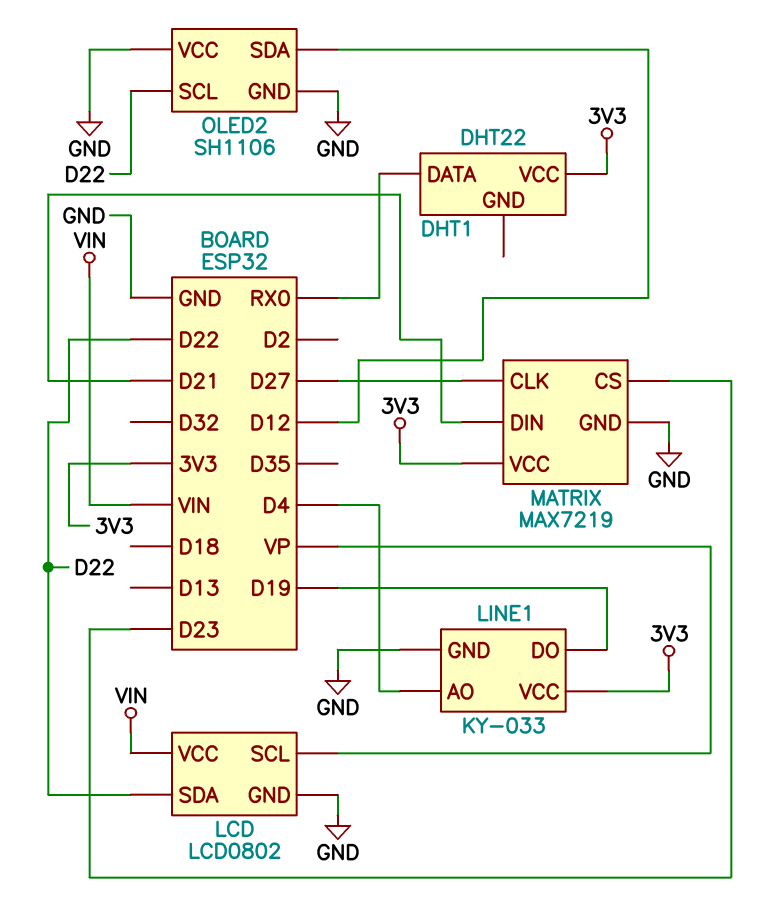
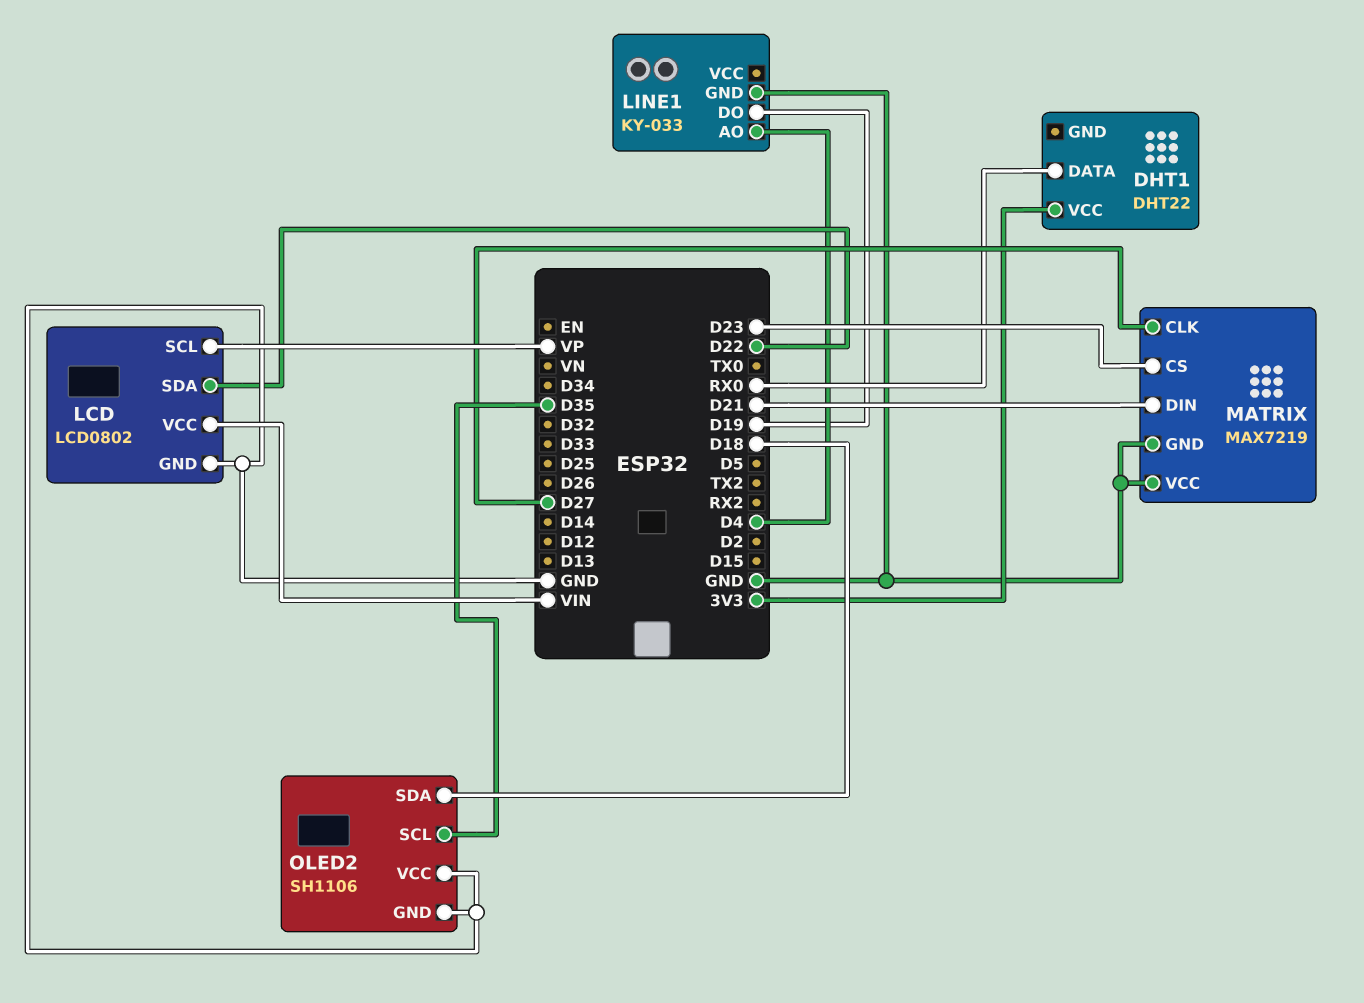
LINE1 pin VCC: 3V3 -> none
MATRIX pin VCC: 3V3 -> GND
OLED2 pin SCL: D22 -> D35
OLED2 pin SDA: D12 -> D18

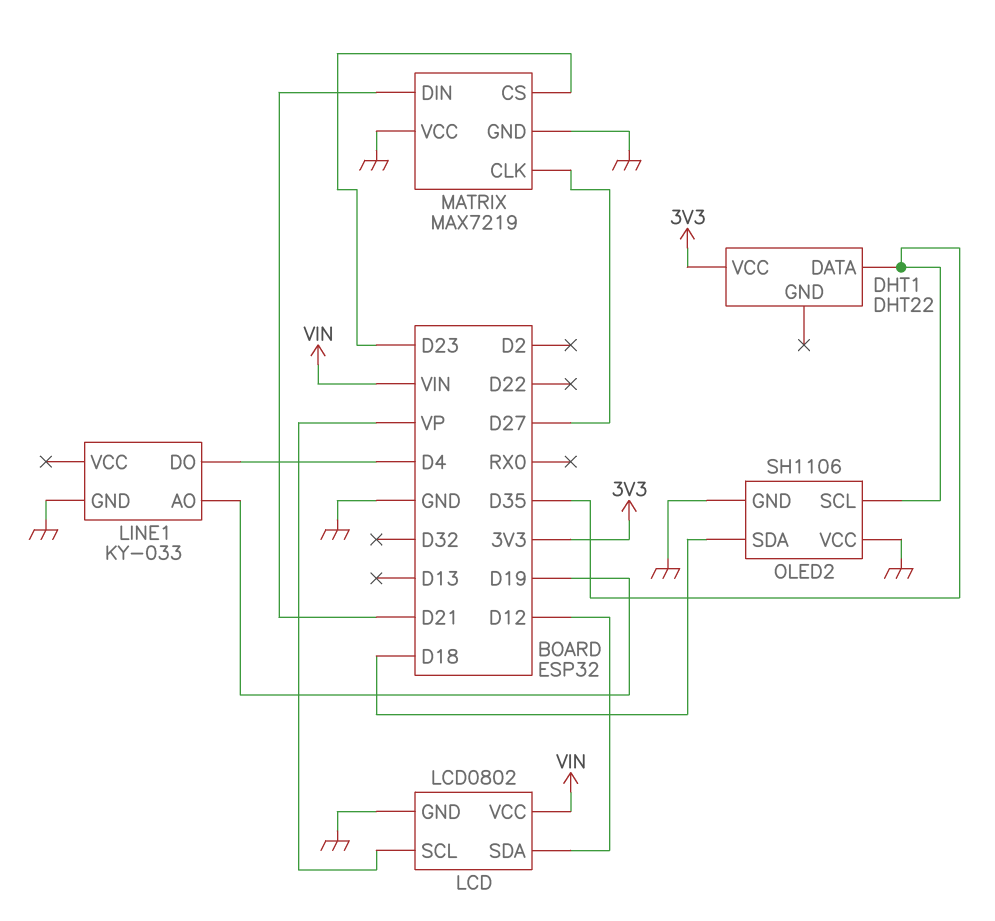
DHT1 pin DATA: RX0 -> D35
LCD pin SDA: D22 -> D12
LINE1 pin AO: D4 -> D19
LINE1 pin DO: D19 -> D4

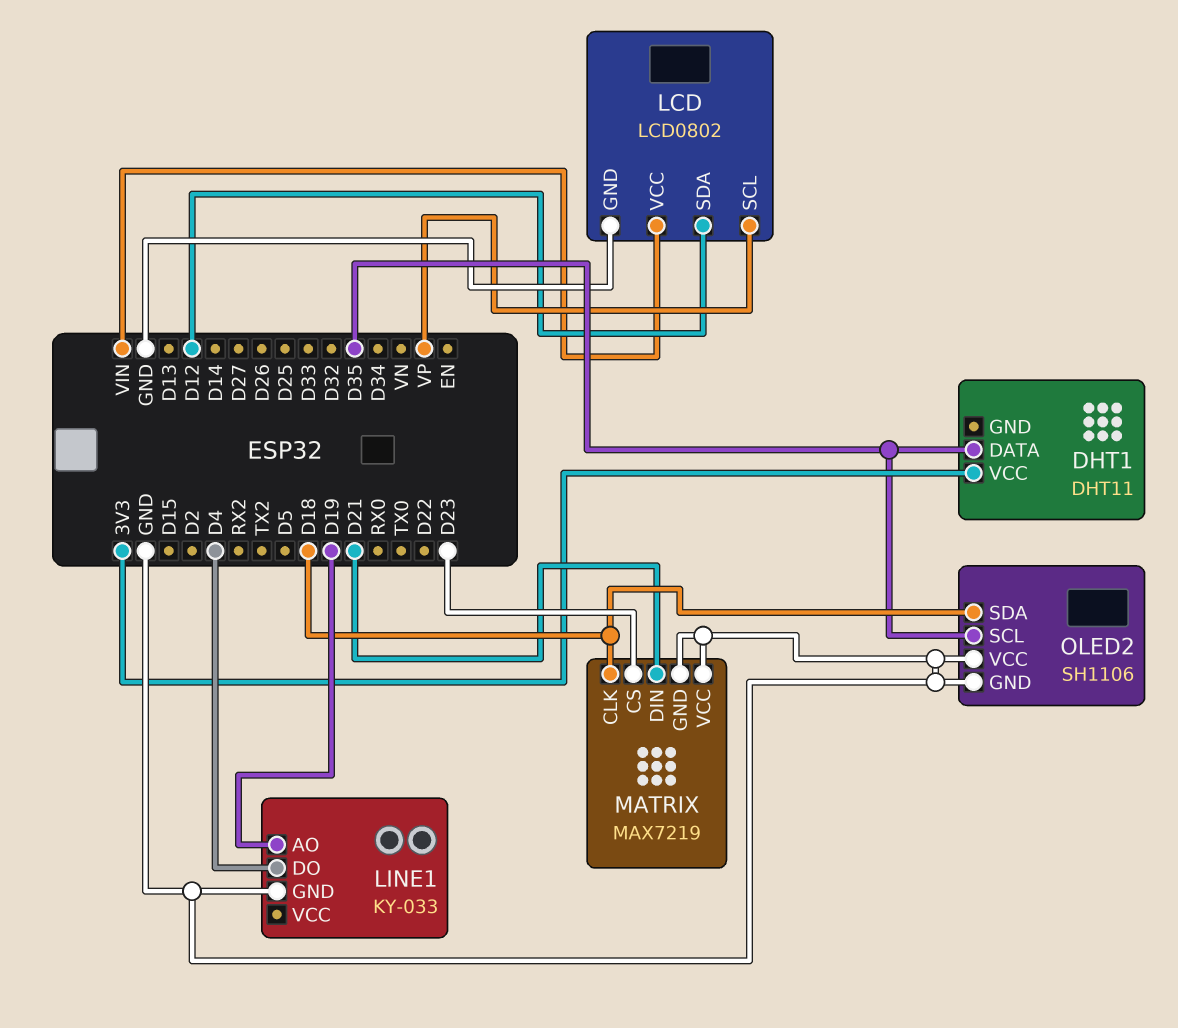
DHT1: DHT22 -> DHT11
MATRIX pin CLK: D27 -> D18

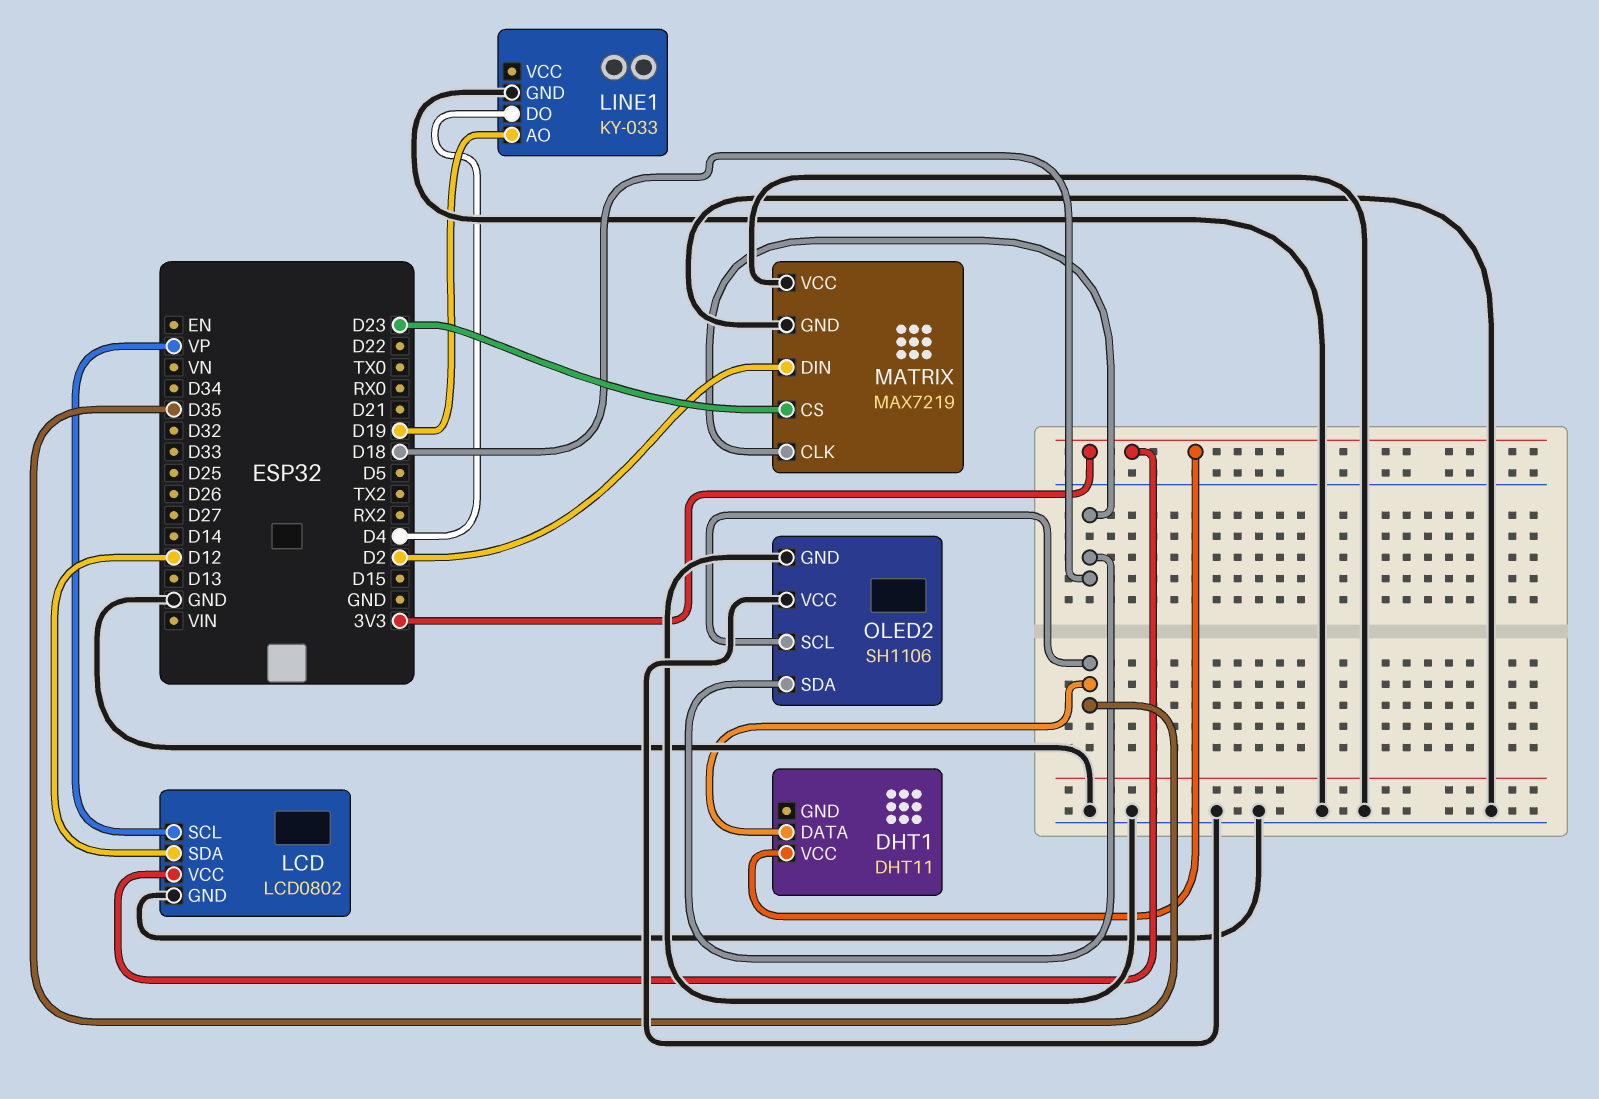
LCD pin VCC: VIN -> 3V3
MATRIX pin DIN: D21 -> D2

